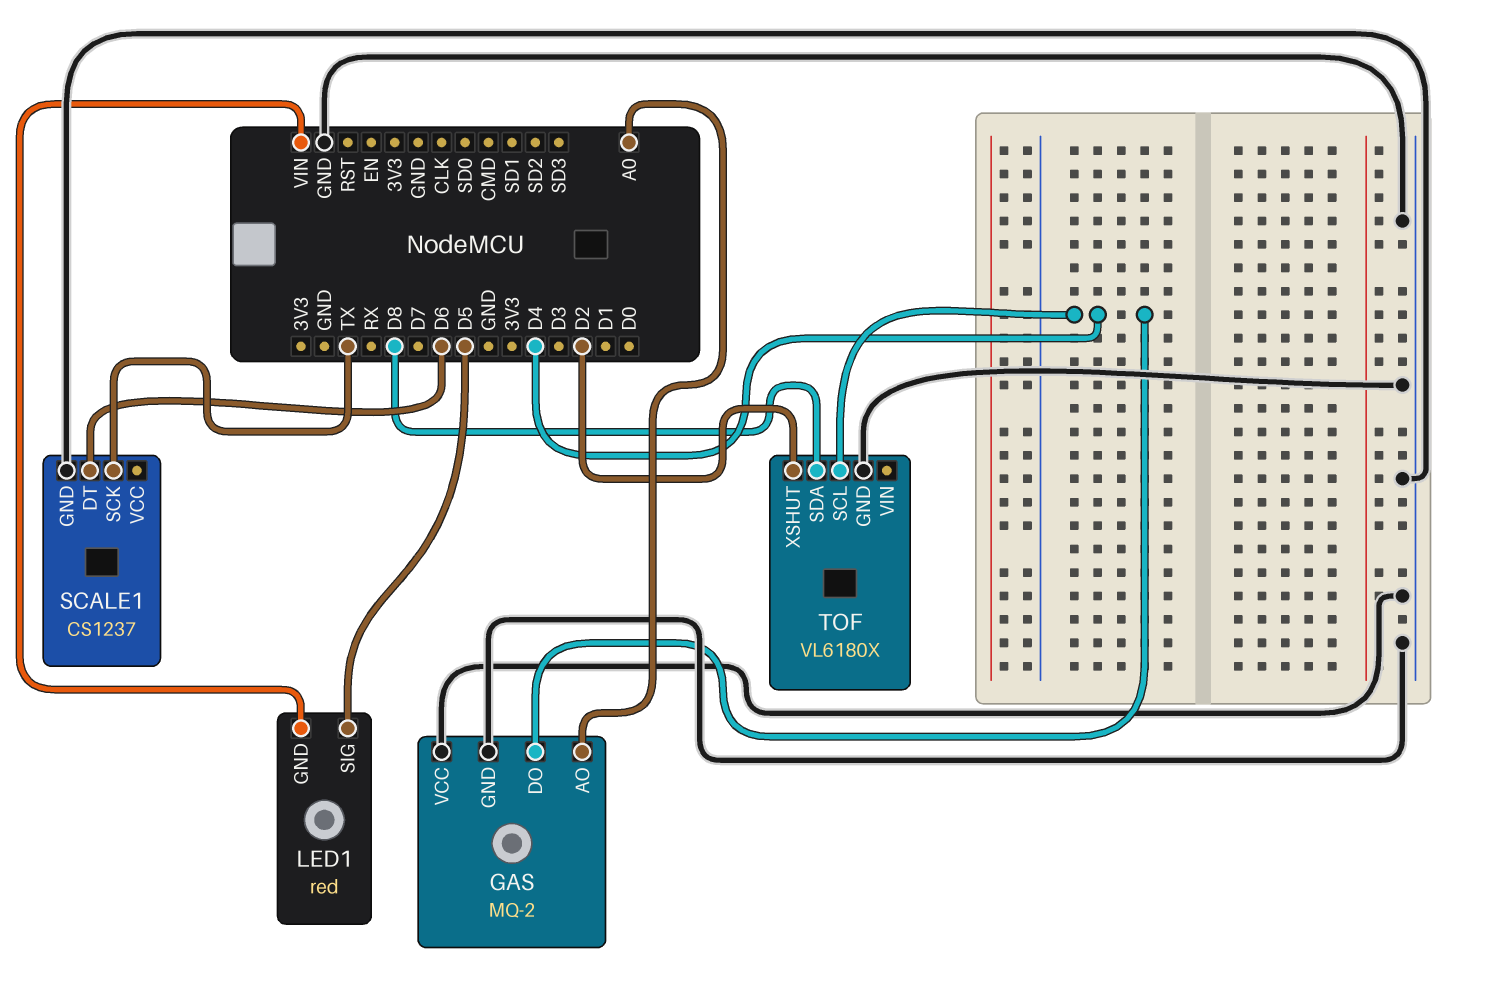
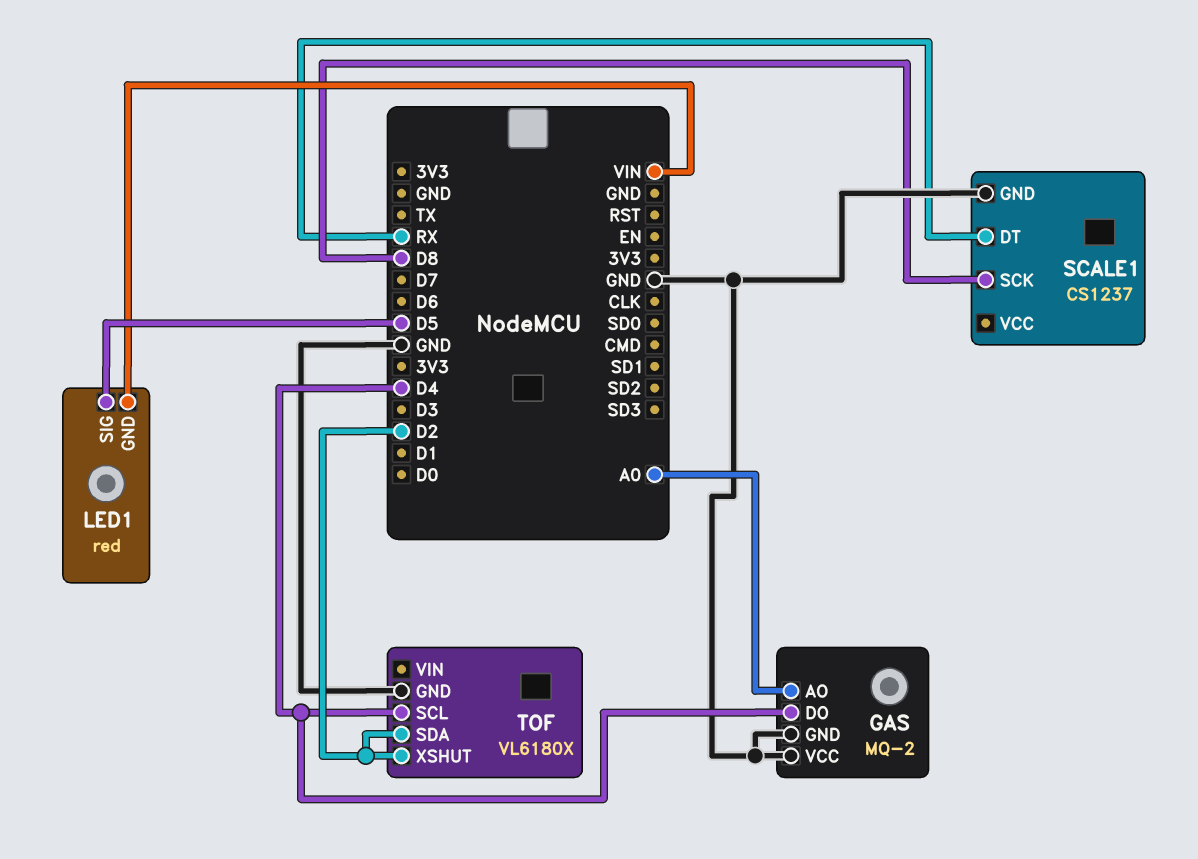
SCALE1 pin DT: D6 -> RX
SCALE1 pin SCK: TX -> D8
TOF pin SDA: D8 -> D2

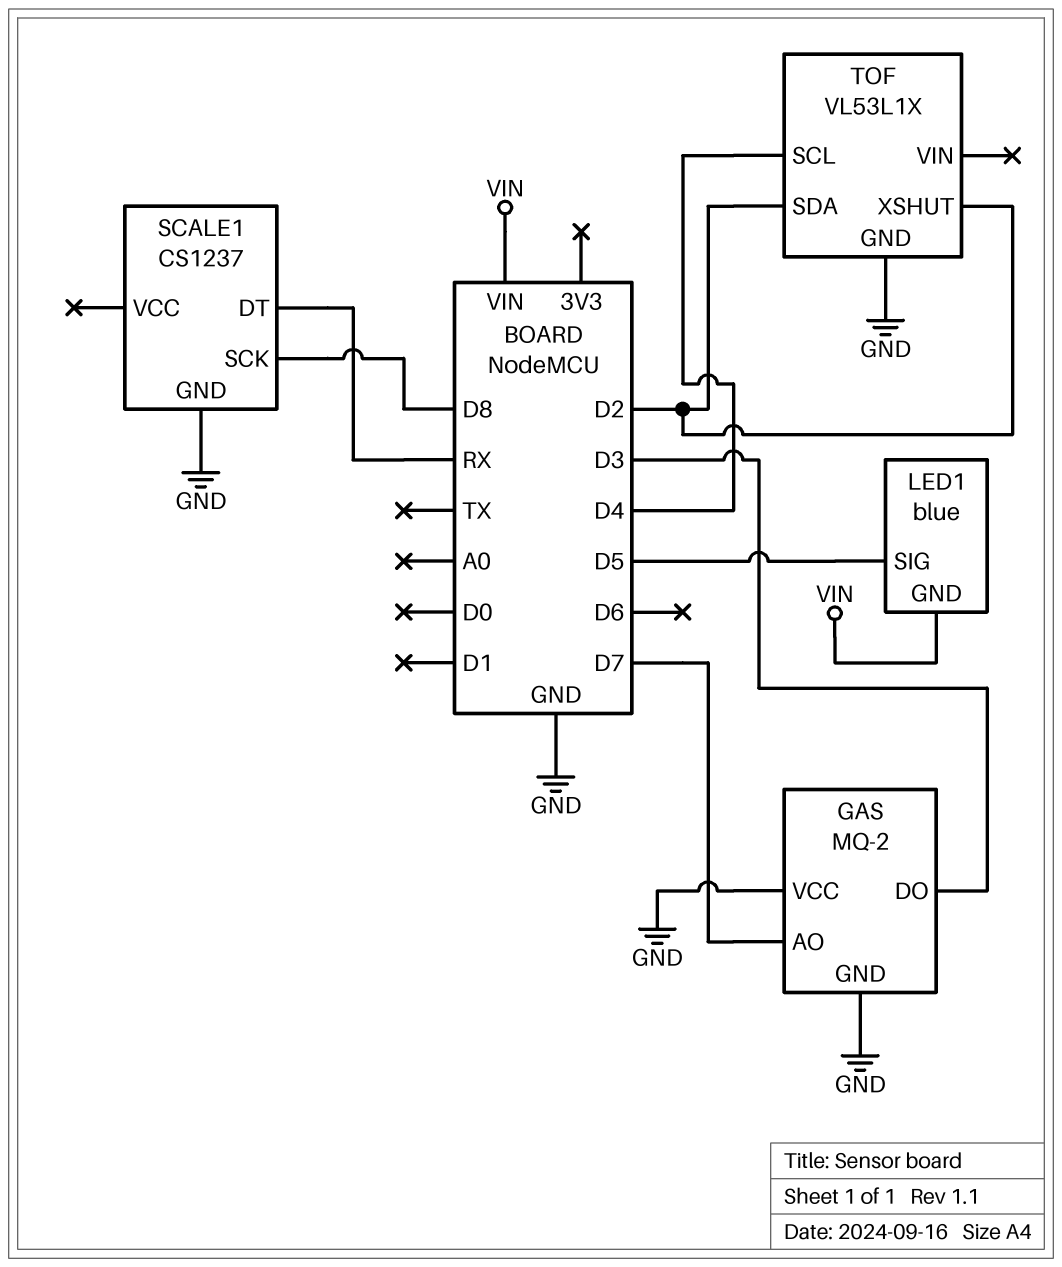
GAS pin AO: A0 -> D7
GAS pin DO: D4 -> D3
LED1: red -> blue
TOF: VL6180X -> VL53L1X

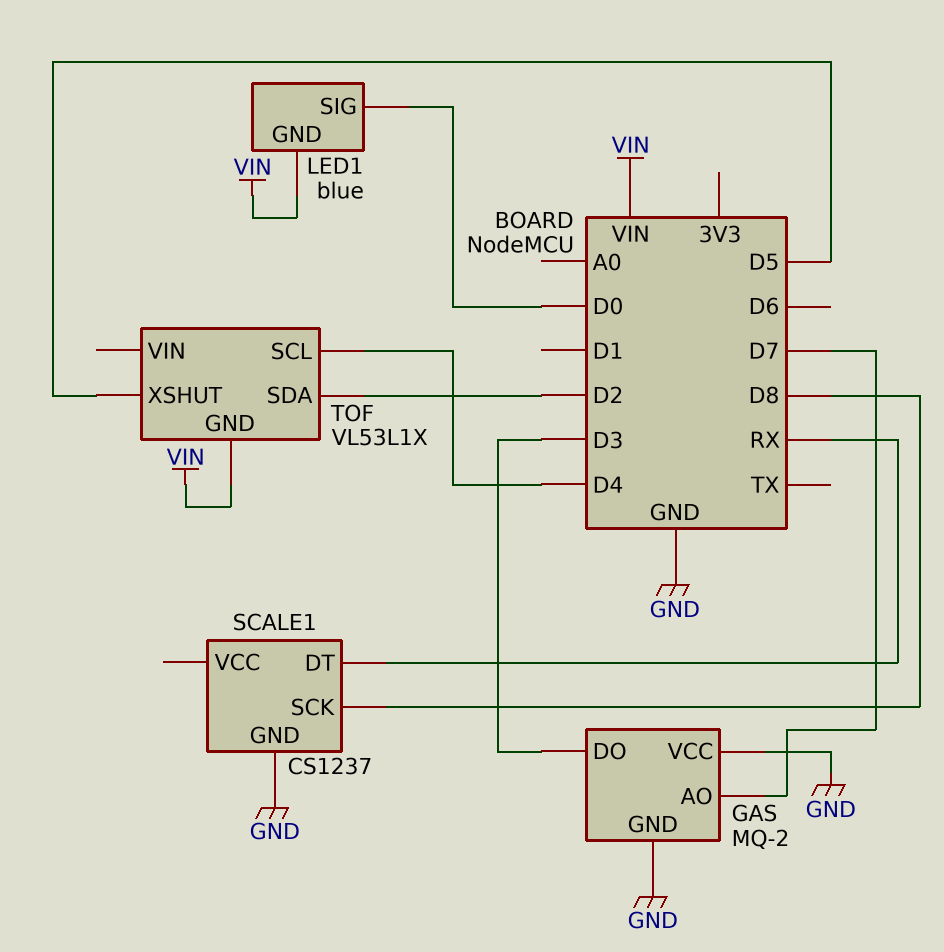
LED1 pin SIG: D5 -> D0
TOF pin GND: GND -> VIN
TOF pin XSHUT: D2 -> D5

